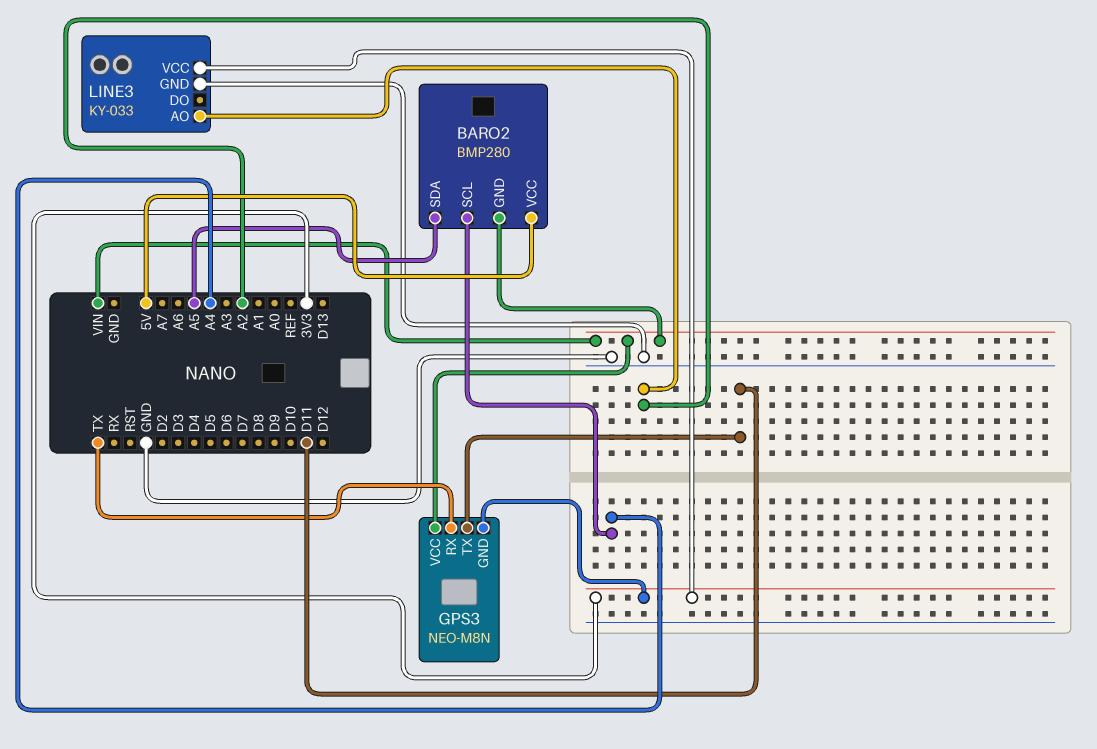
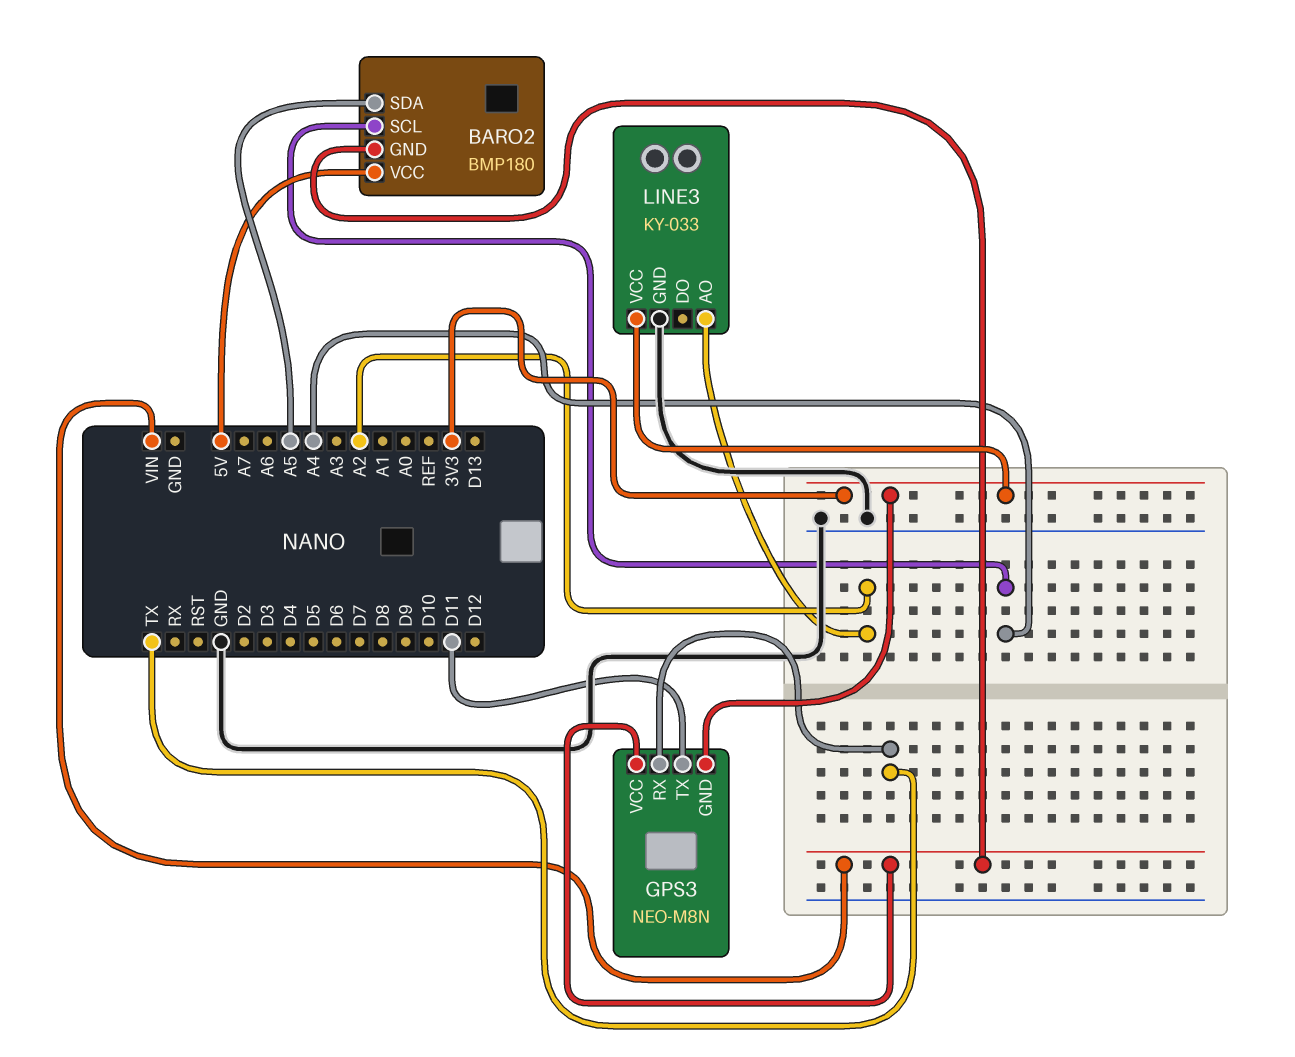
BARO2: BMP280 -> BMP180

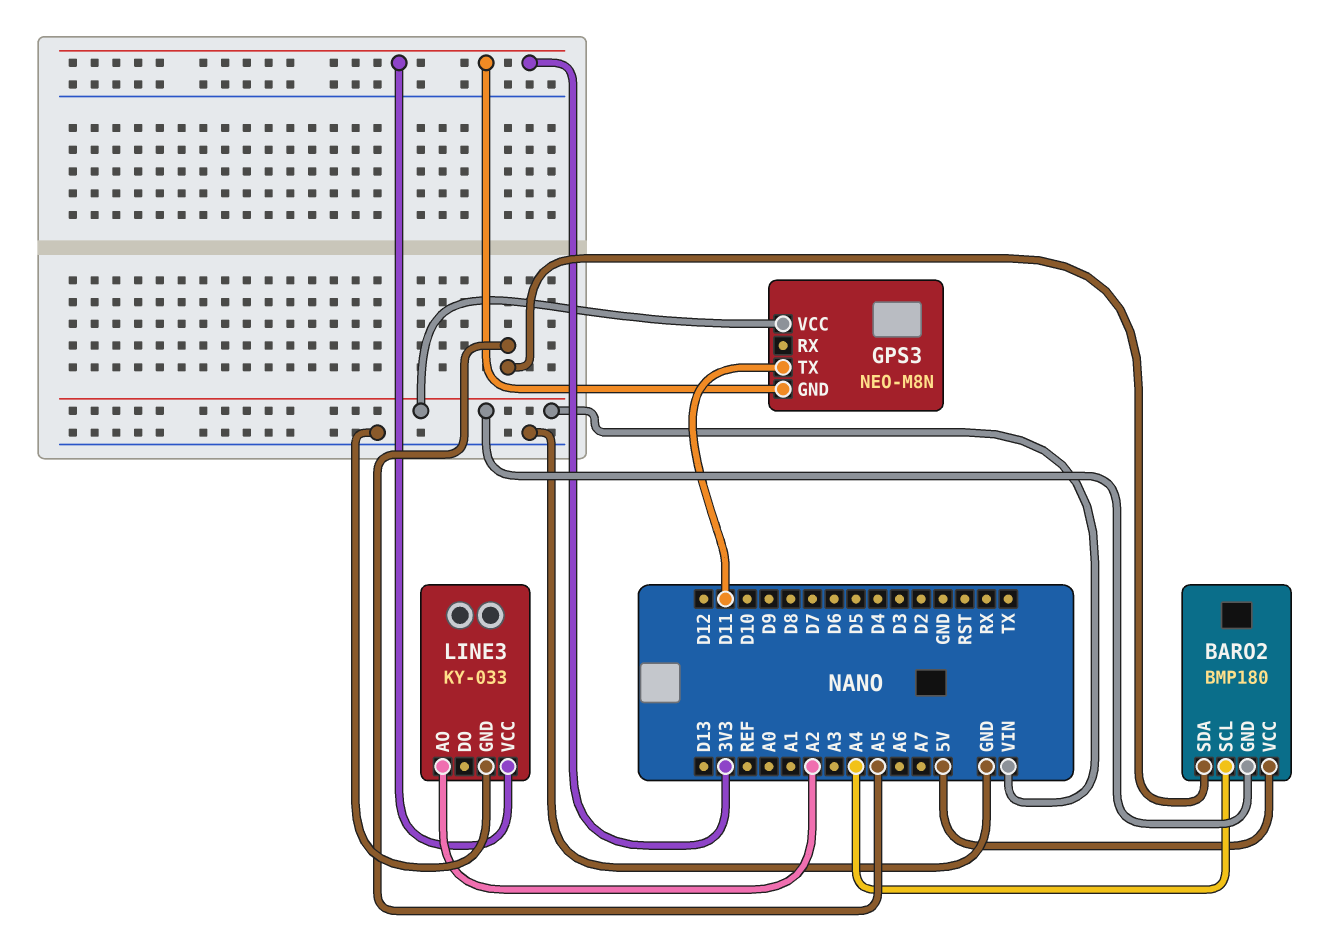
GPS3 pin RX: TX -> none

